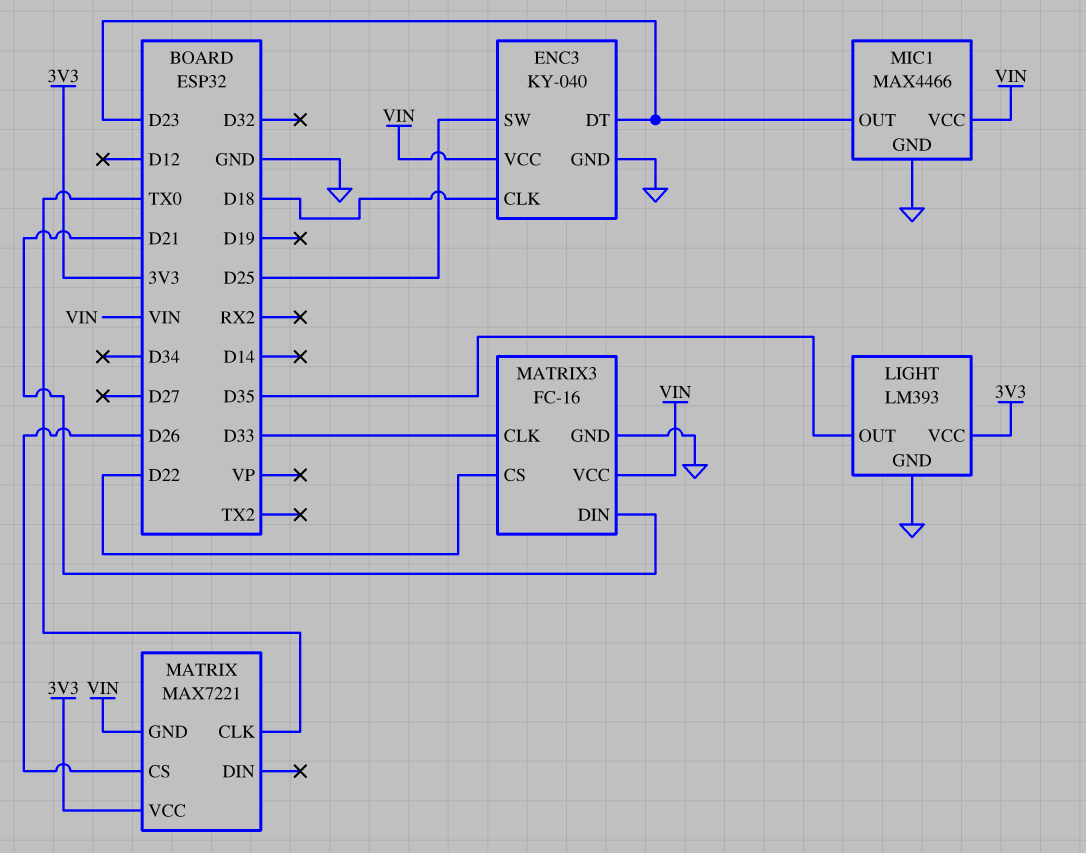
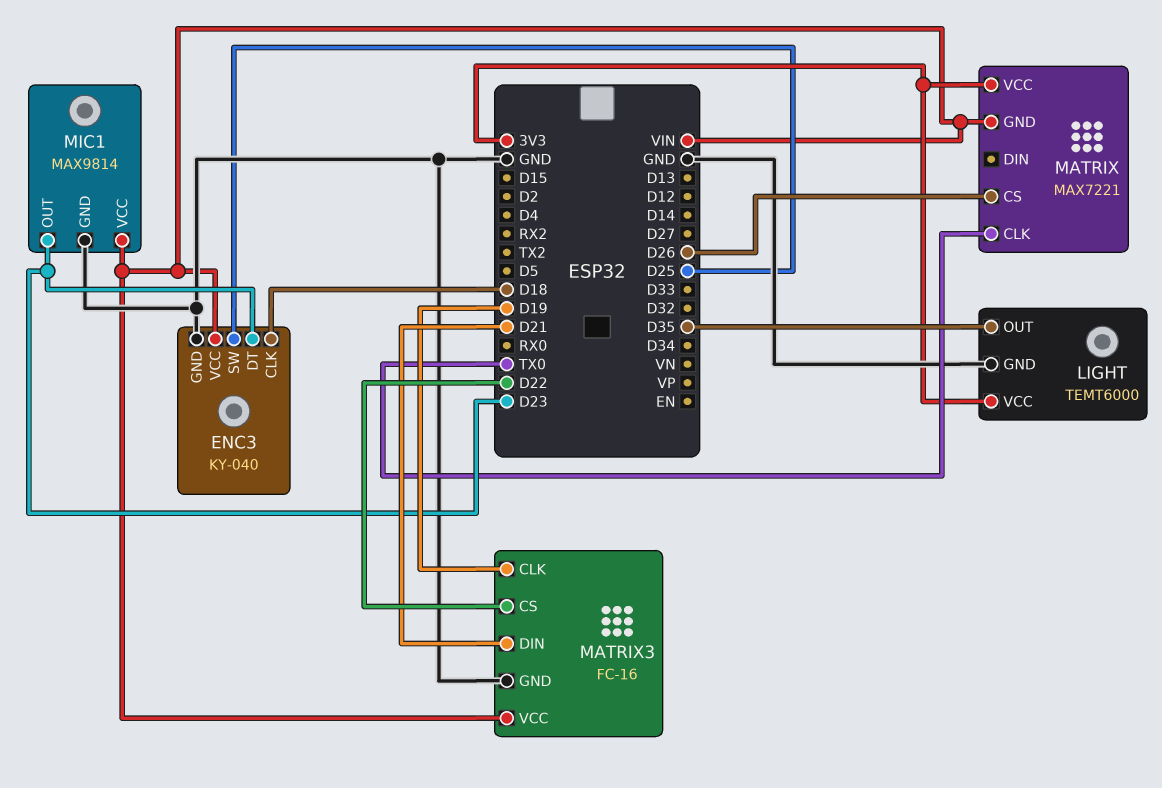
LIGHT: LM393 -> TEMT6000
MATRIX3 pin CLK: D33 -> D19
MIC1: MAX4466 -> MAX9814

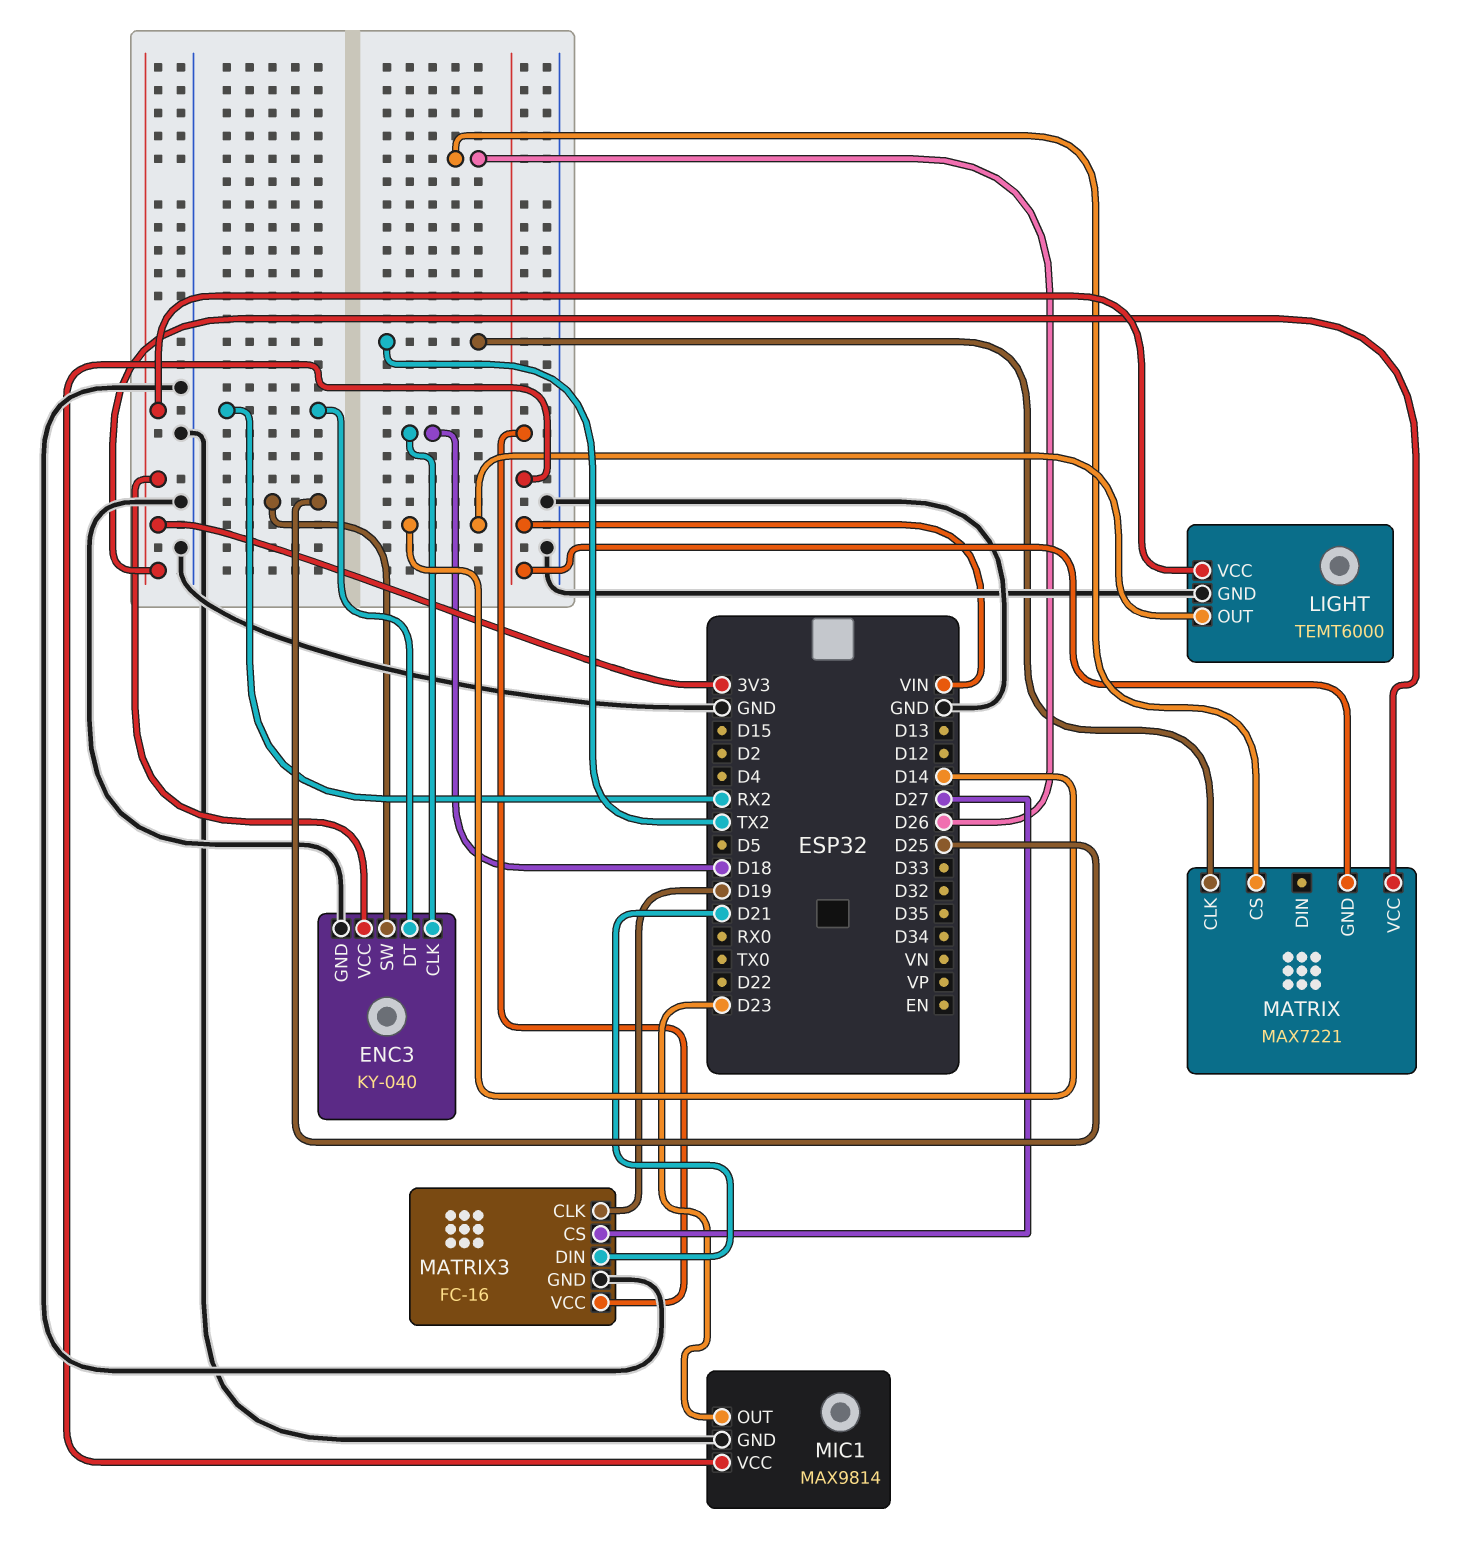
ENC3 pin DT: D23 -> RX2
ENC3 pin VCC: VIN -> 3V3
LIGHT pin OUT: D35 -> D14
MATRIX pin CLK: TX0 -> TX2
MATRIX3 pin CS: D22 -> D27

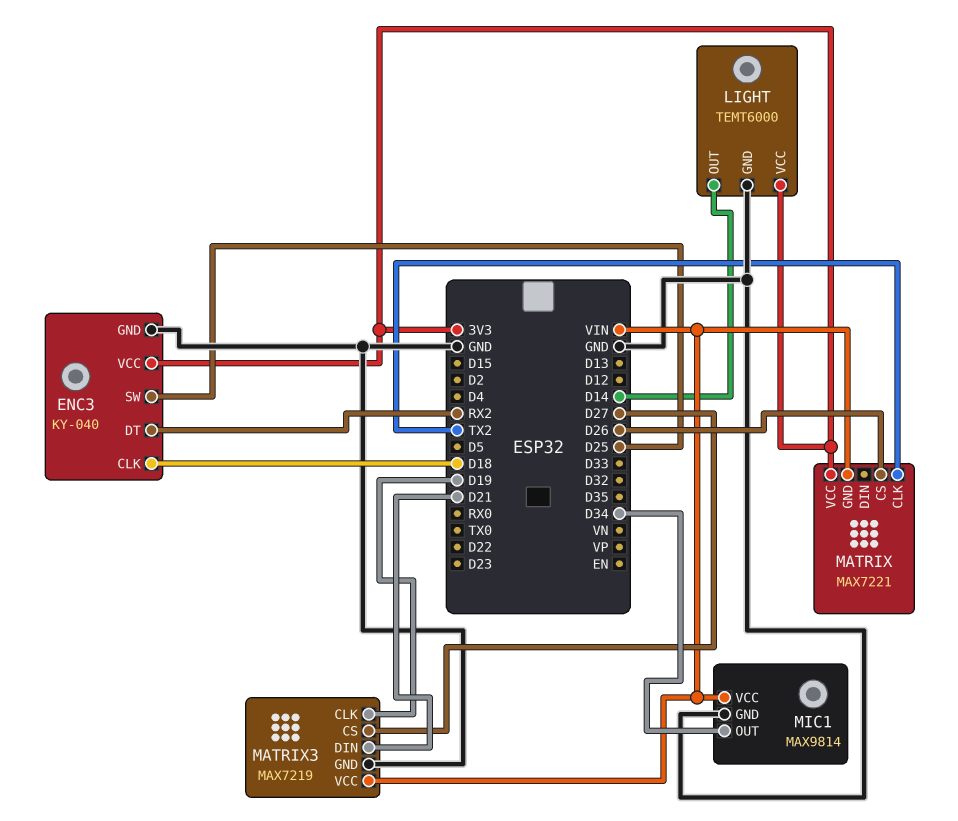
MATRIX3: FC-16 -> MAX7219
MIC1 pin OUT: D23 -> D34

